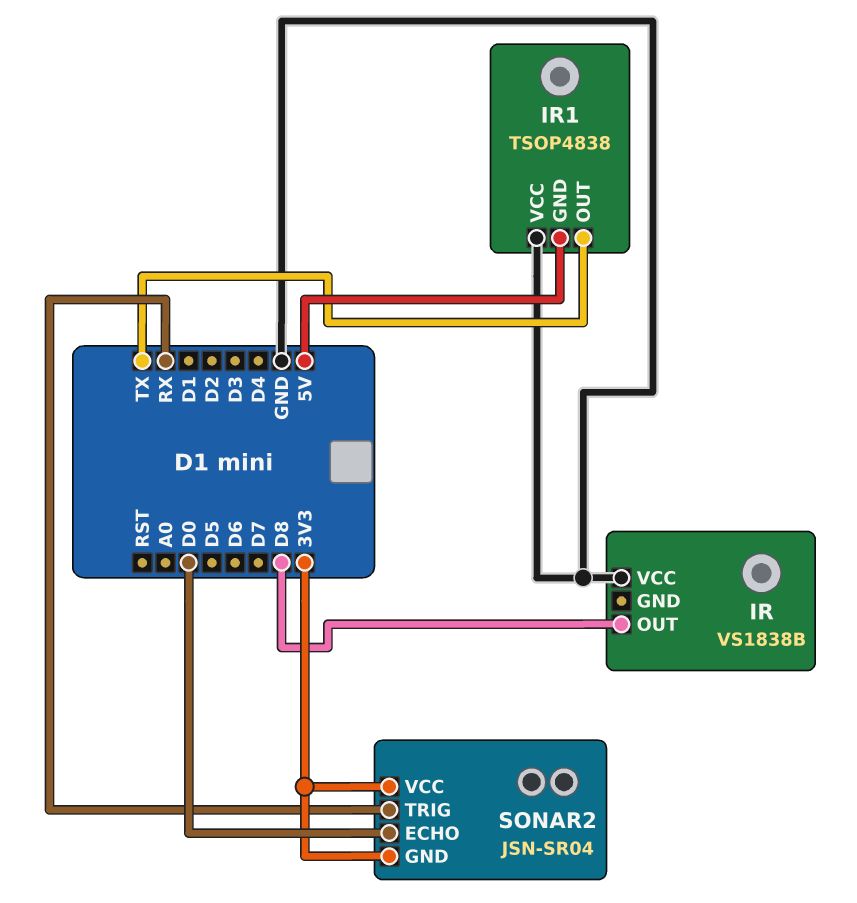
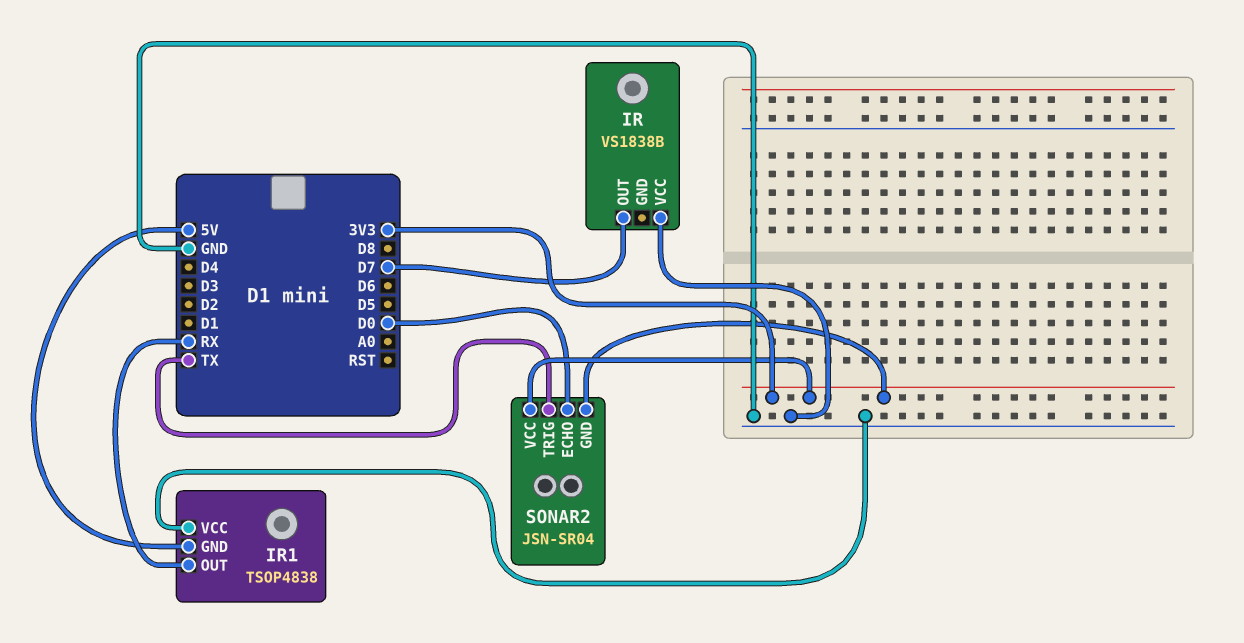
IR pin OUT: D8 -> D7
IR1 pin OUT: TX -> RX
SONAR2 pin TRIG: RX -> TX

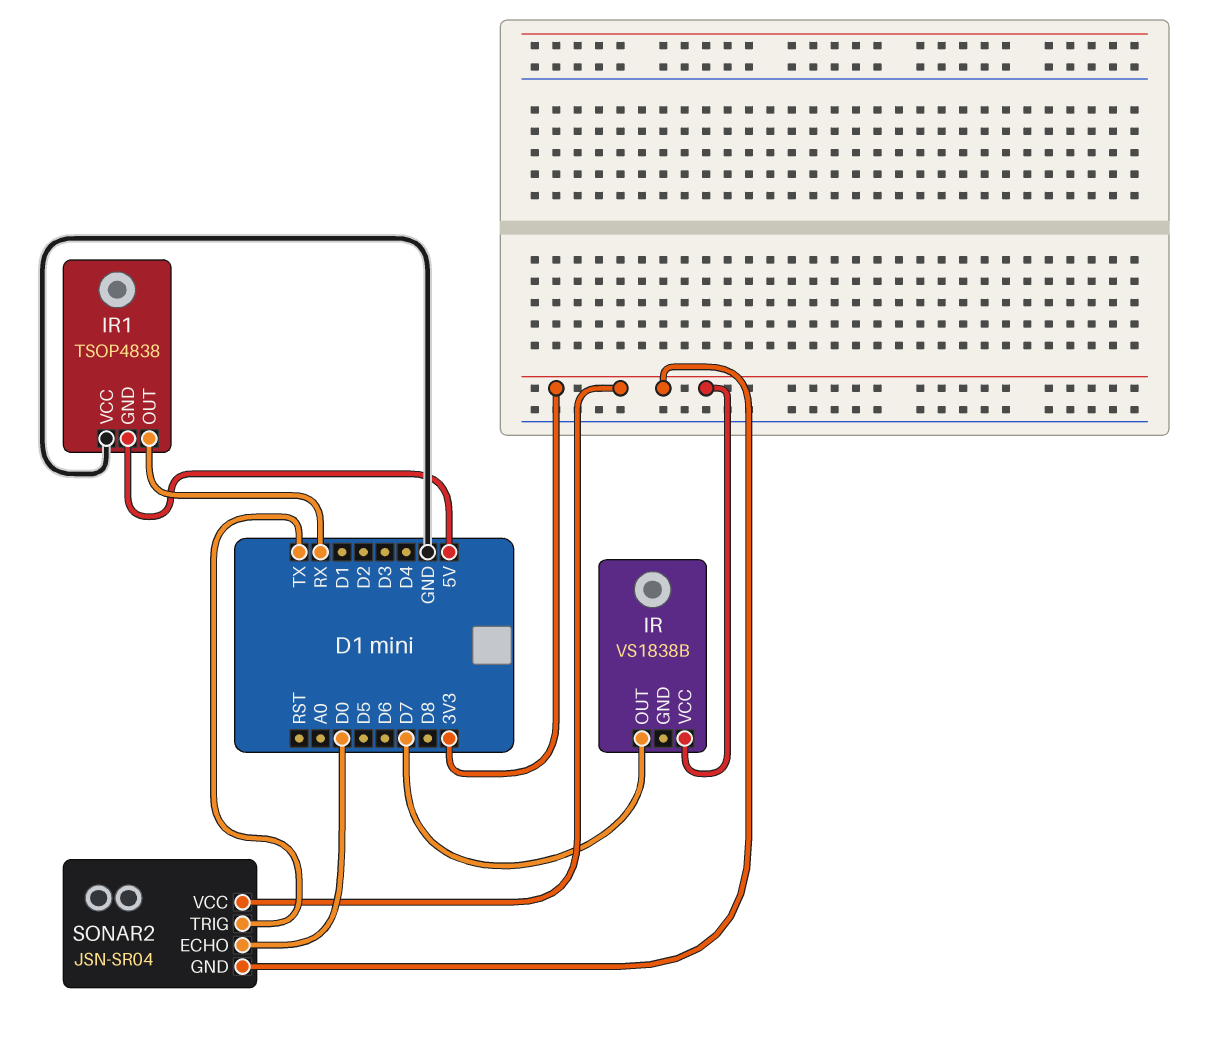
IR pin VCC: GND -> 3V3

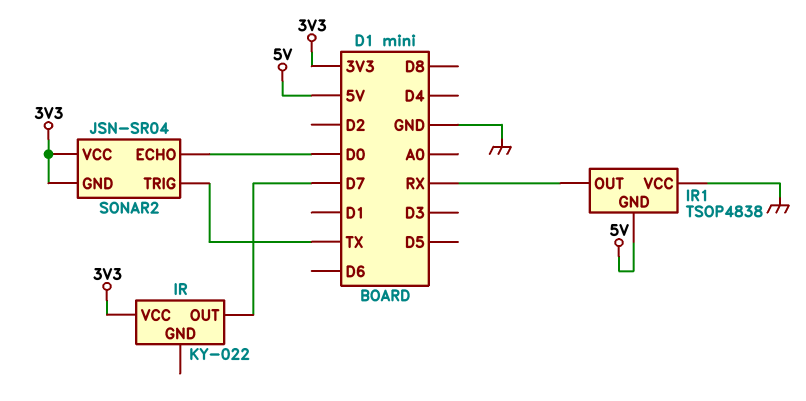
IR: VS1838B -> KY-022

